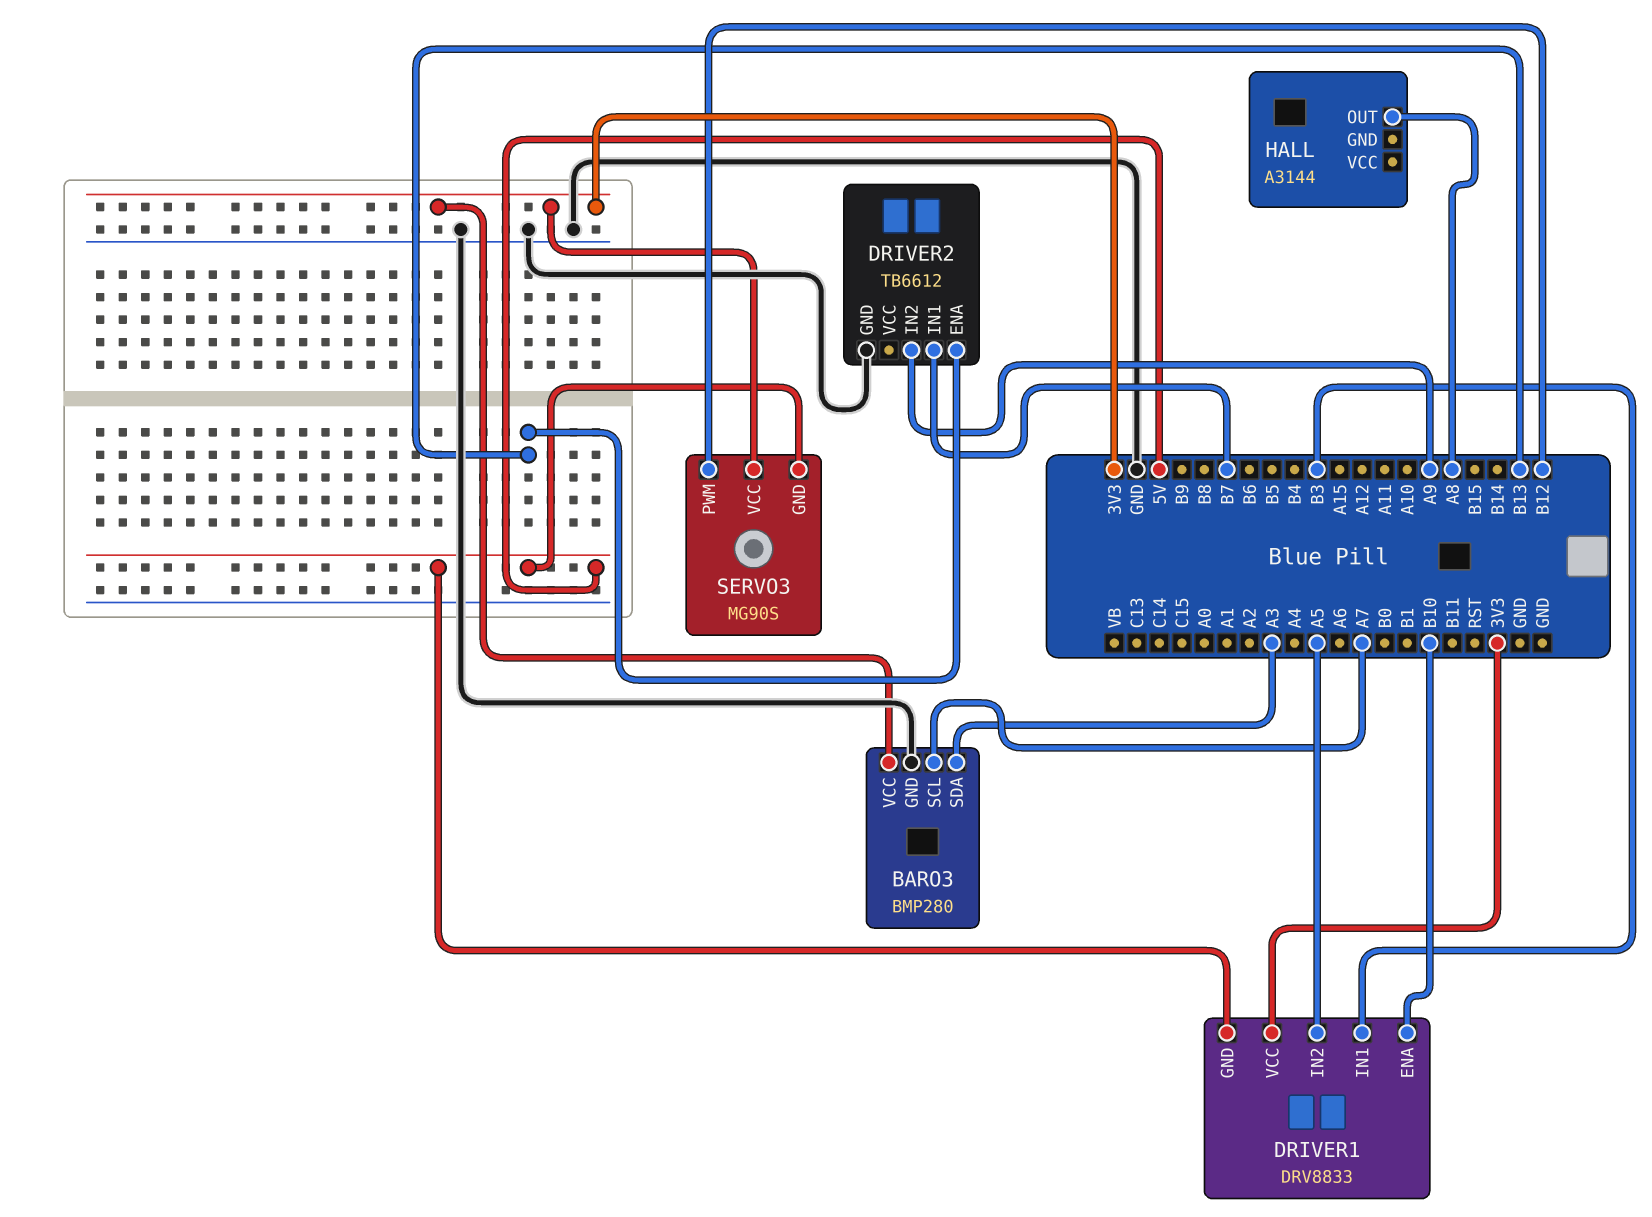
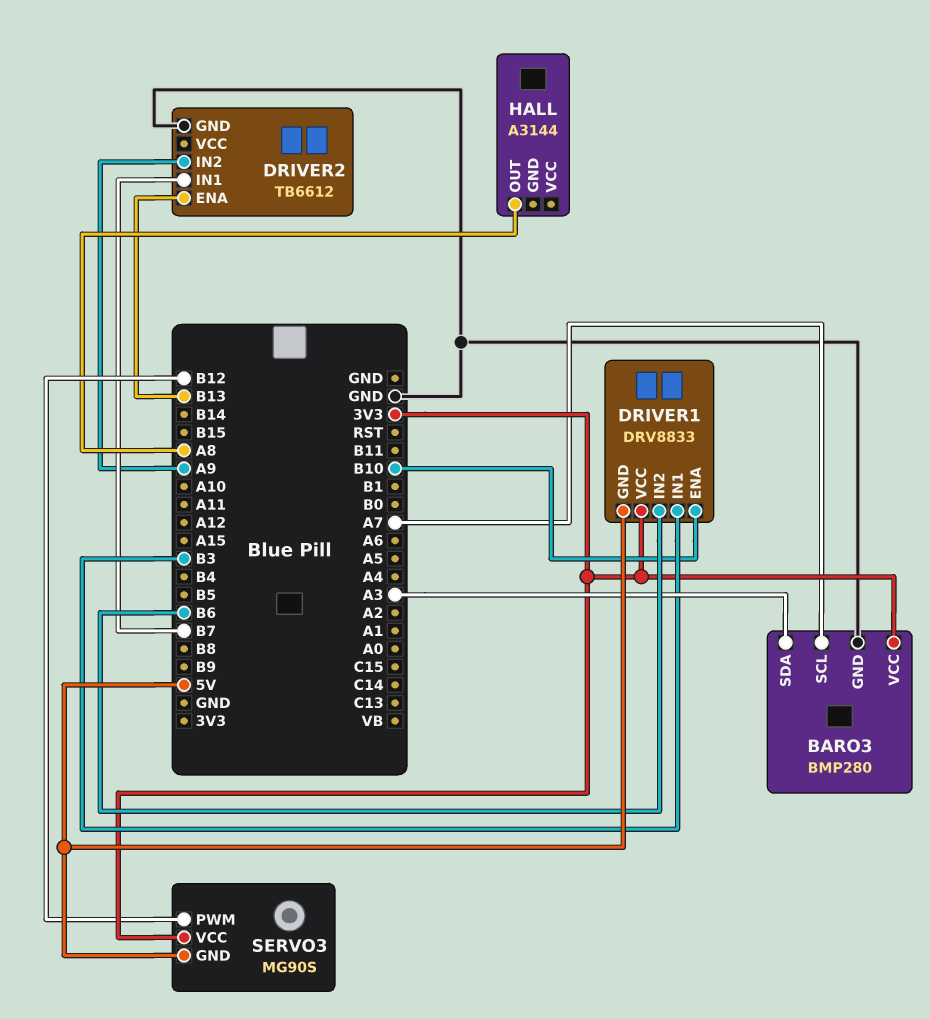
DRIVER1 pin IN2: A5 -> B6

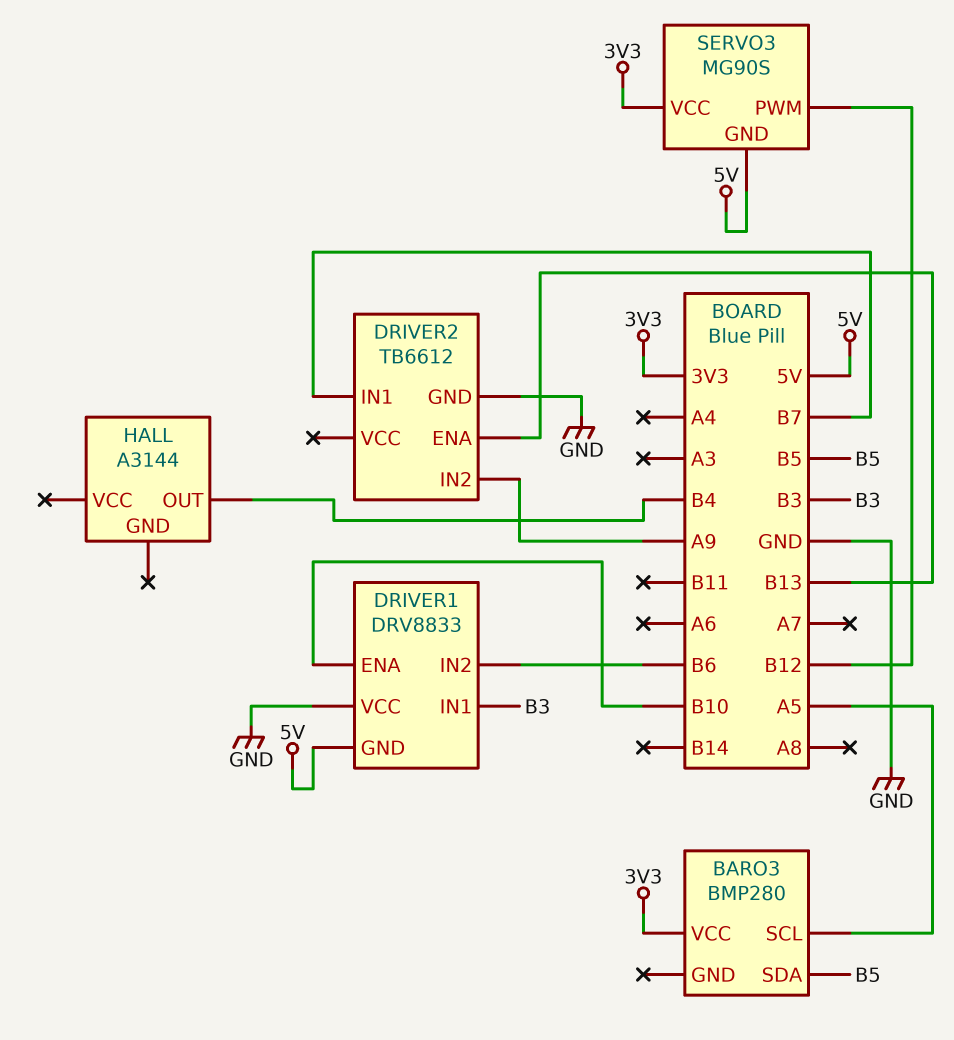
BARO3 pin GND: GND -> none
BARO3 pin SCL: A7 -> A5
BARO3 pin SDA: A3 -> B5
DRIVER1 pin VCC: 3V3 -> GND
HALL pin OUT: A8 -> B4

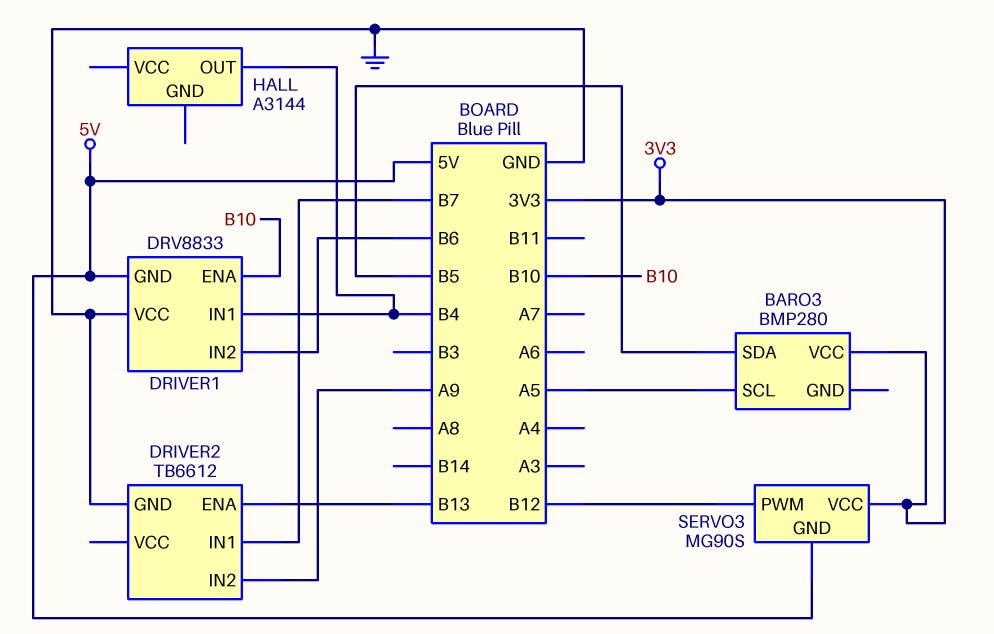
DRIVER1 pin IN1: B3 -> B4

